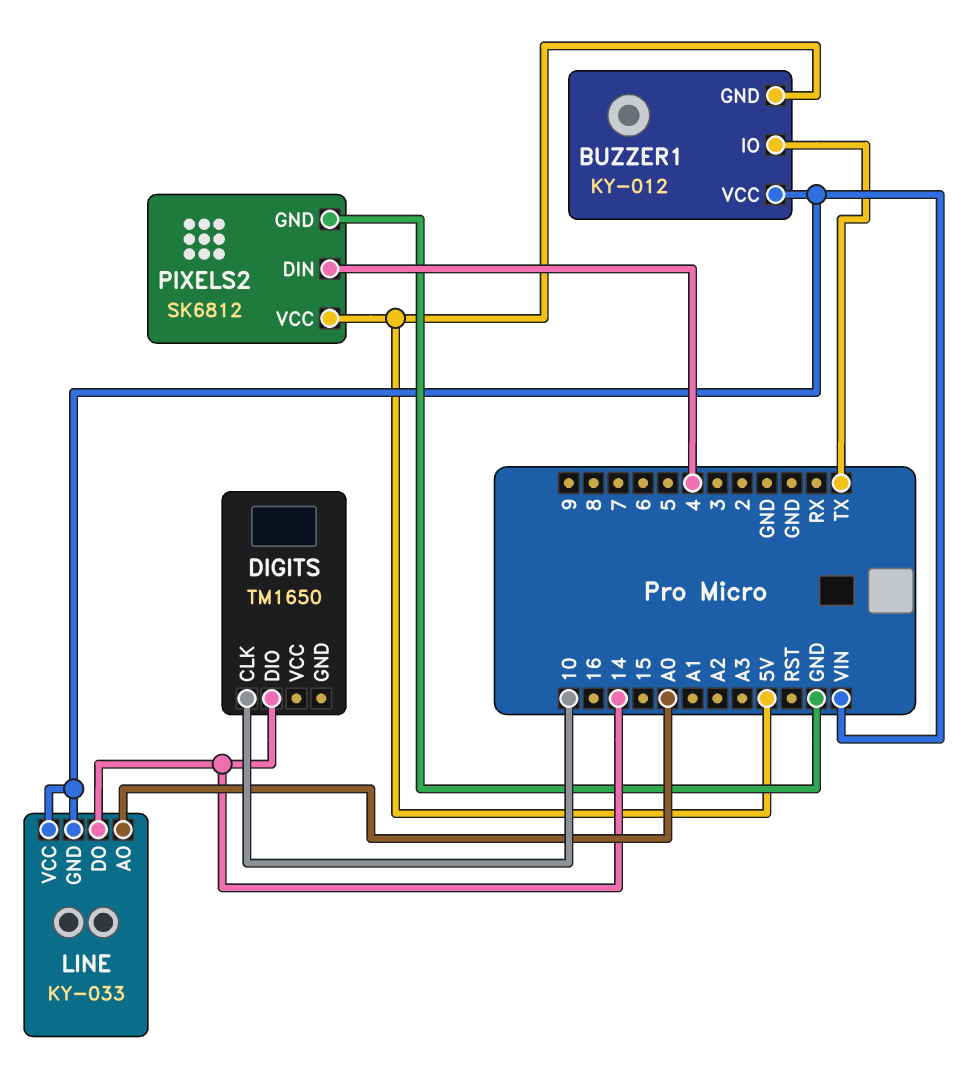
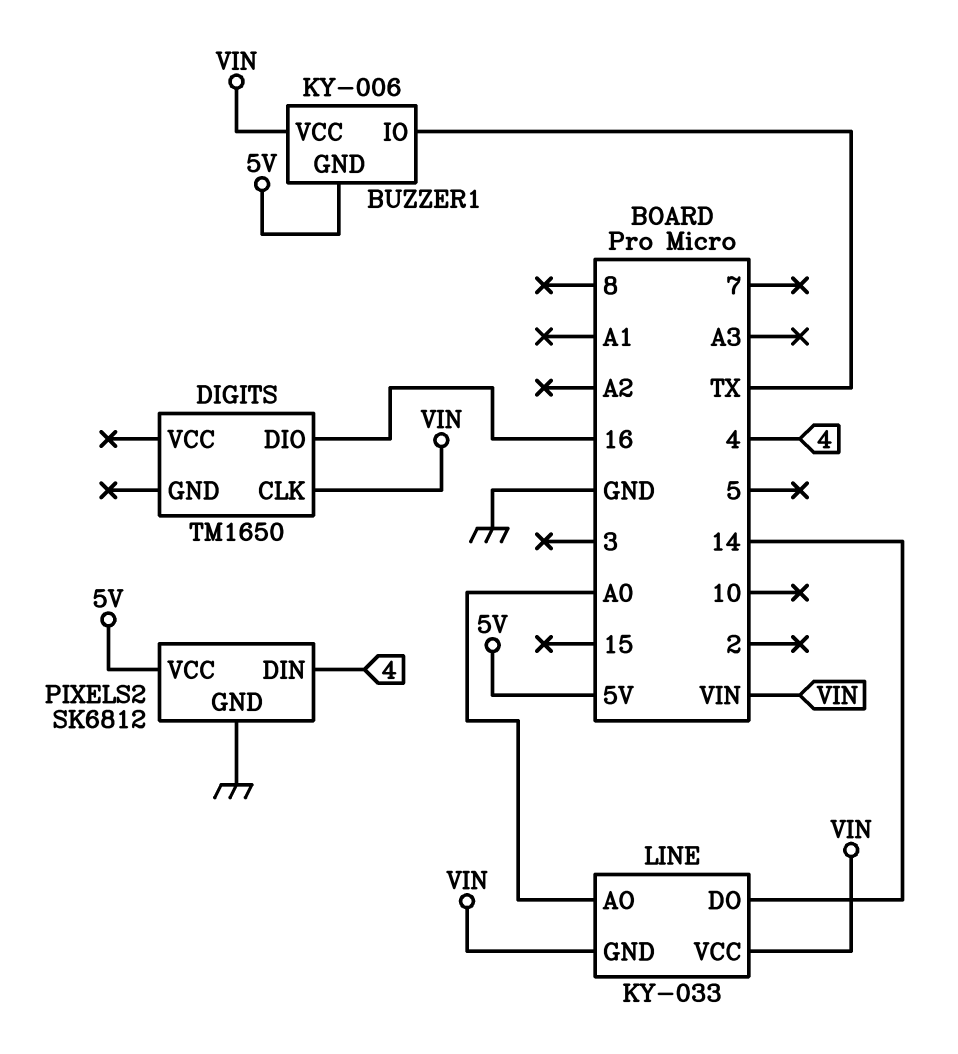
BUZZER1: KY-012 -> KY-006
DIGITS pin CLK: 10 -> VIN
DIGITS pin DIO: 14 -> 16

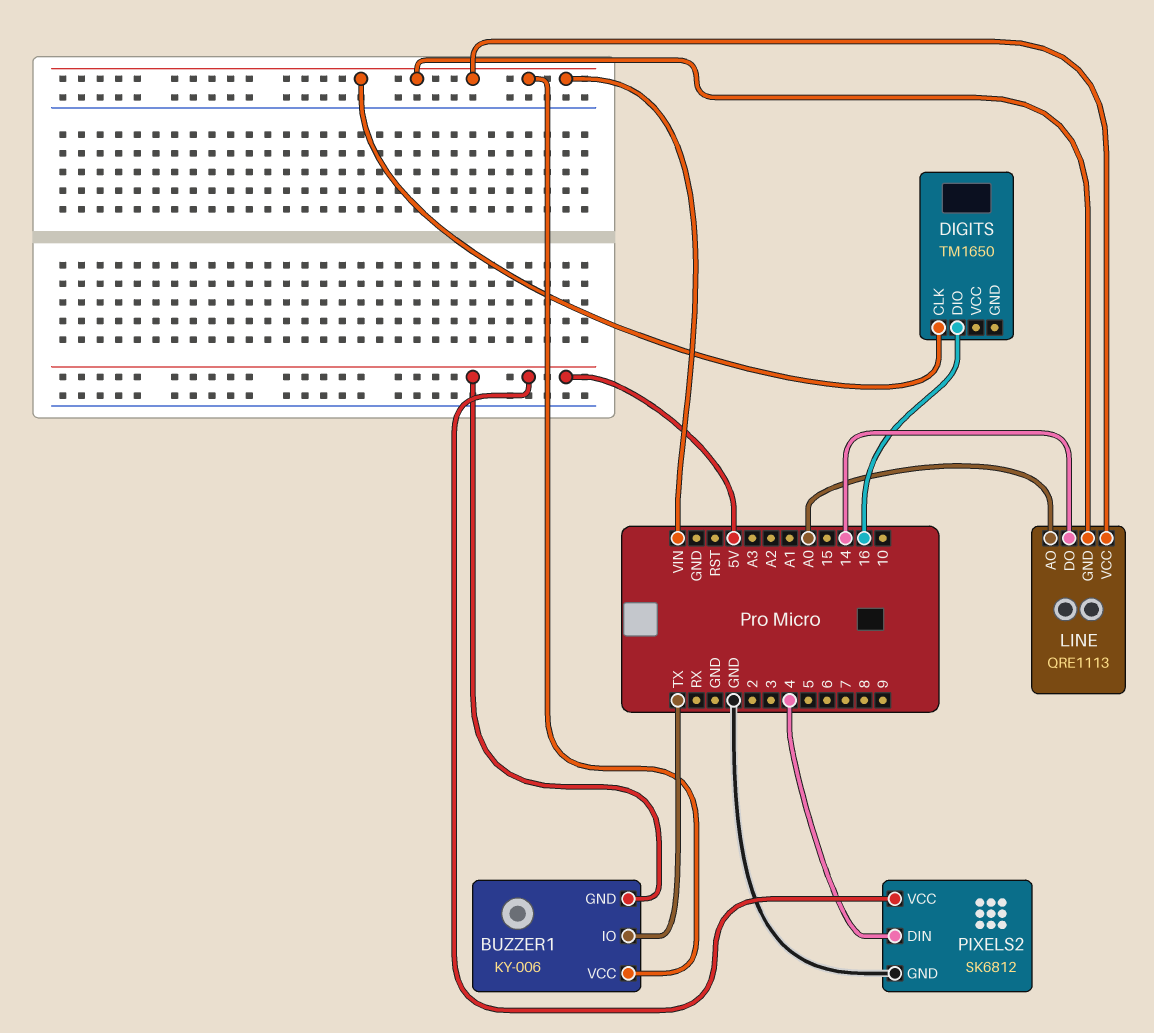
LINE: KY-033 -> QRE1113

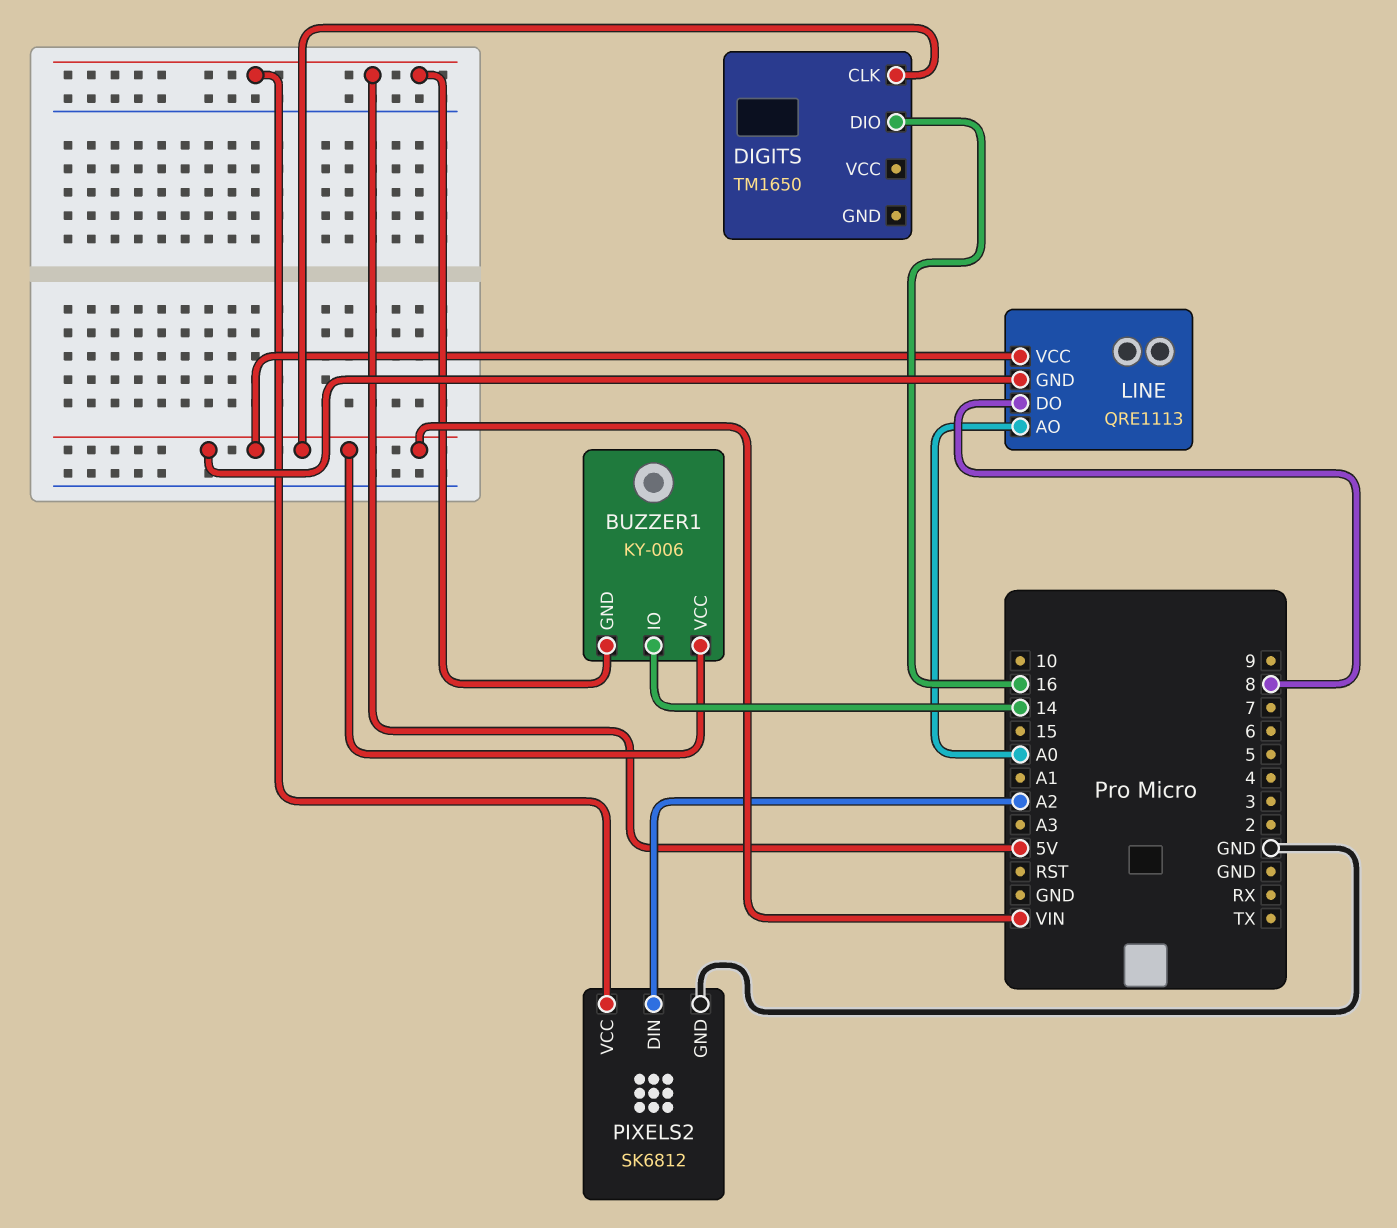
BUZZER1 pin IO: TX -> 14
LINE pin DO: 14 -> 8
PIXELS2 pin DIN: 4 -> A2

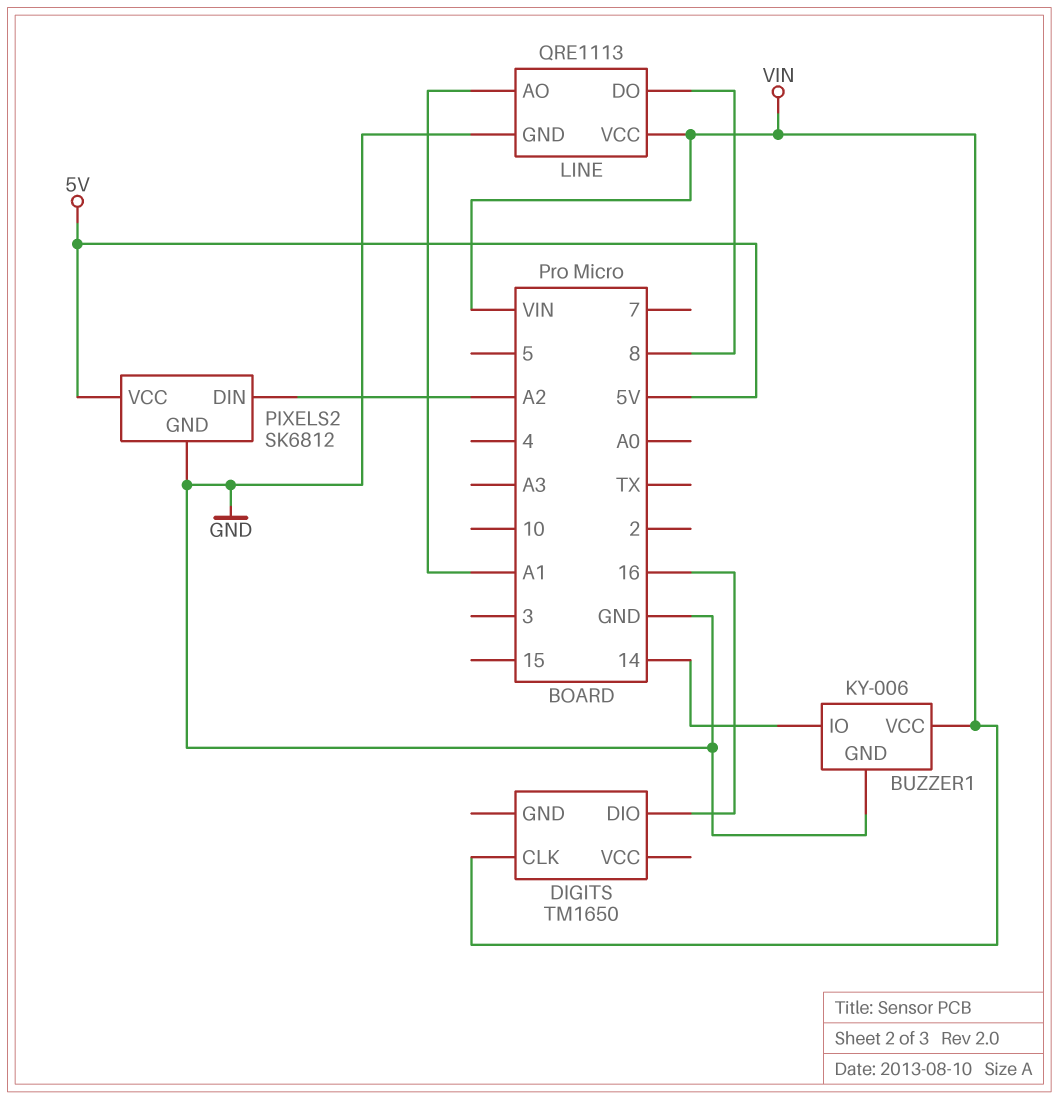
BUZZER1 pin GND: 5V -> GND
LINE pin AO: A0 -> A1
LINE pin GND: VIN -> GND

